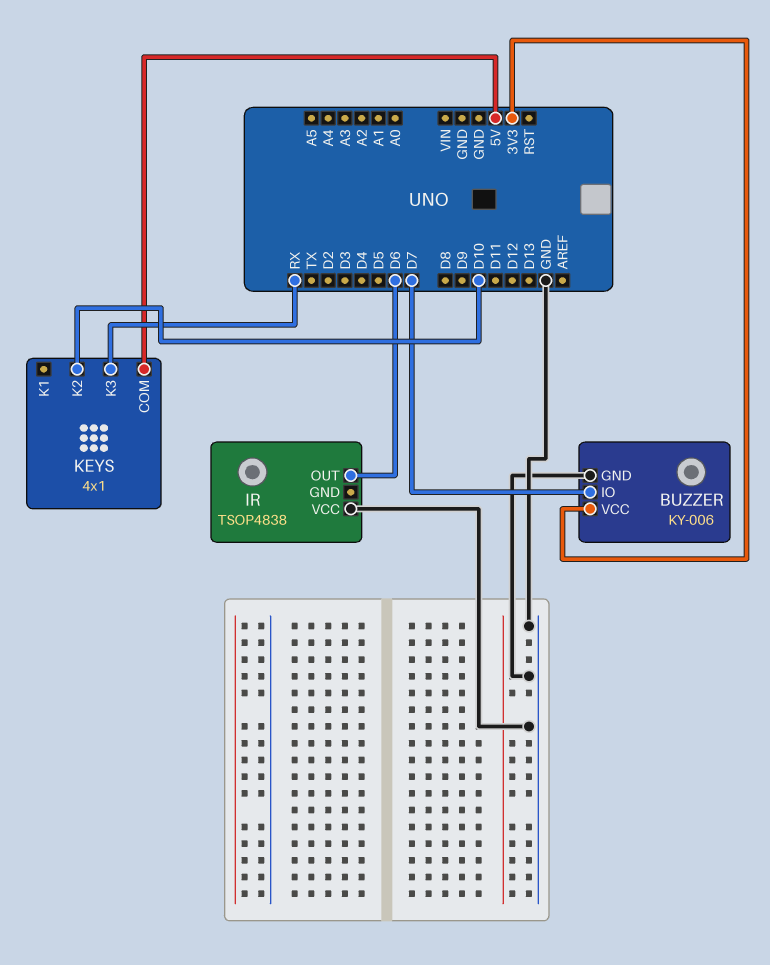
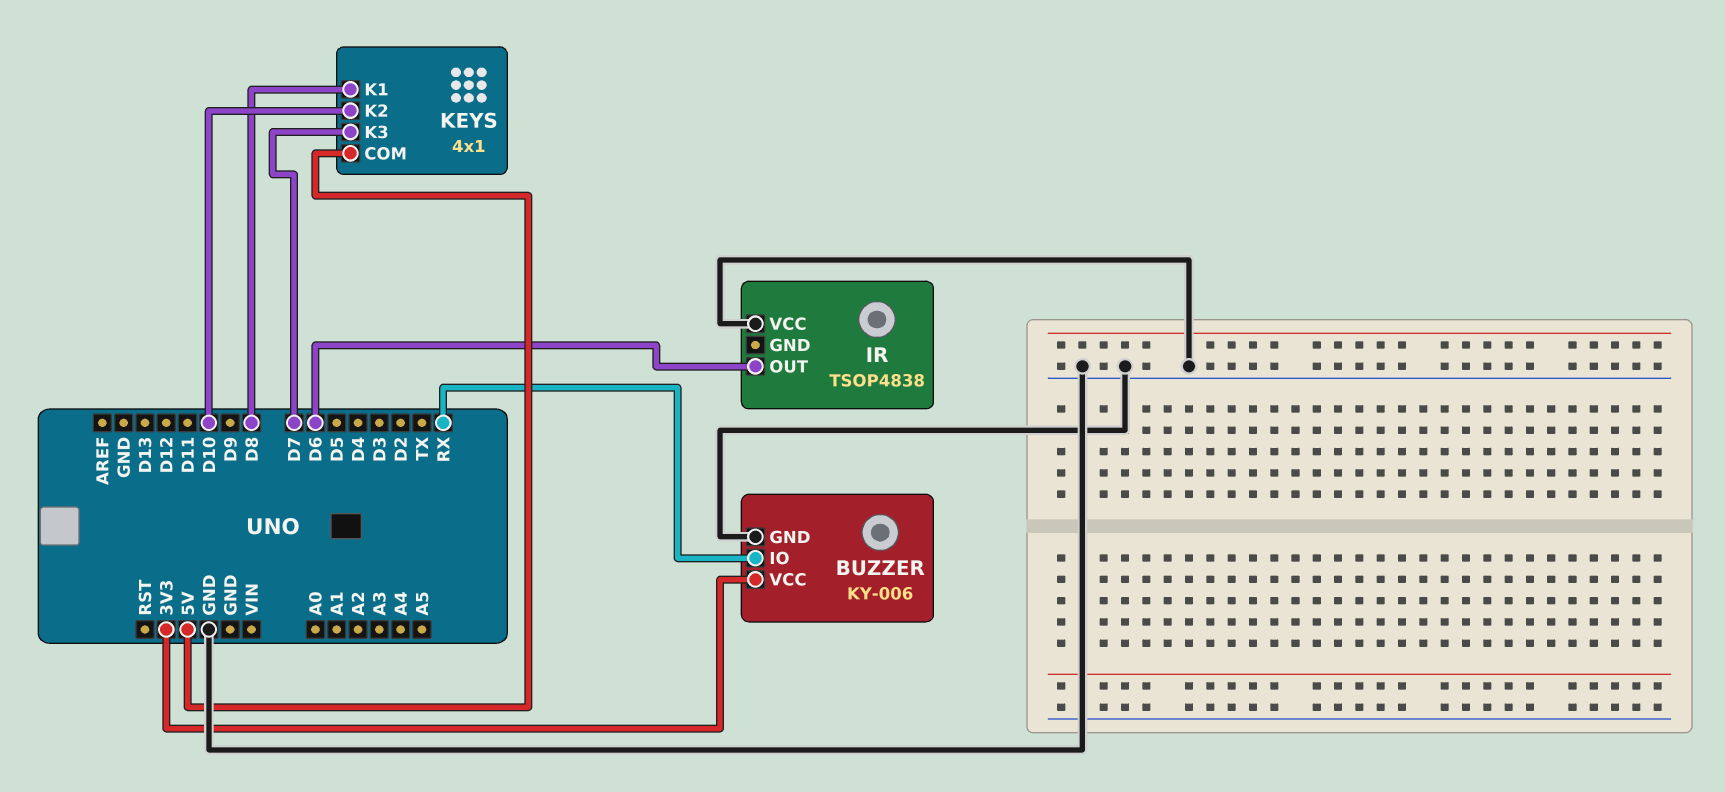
BUZZER pin IO: D7 -> RX
KEYS pin K1: none -> D8
KEYS pin K3: RX -> D7

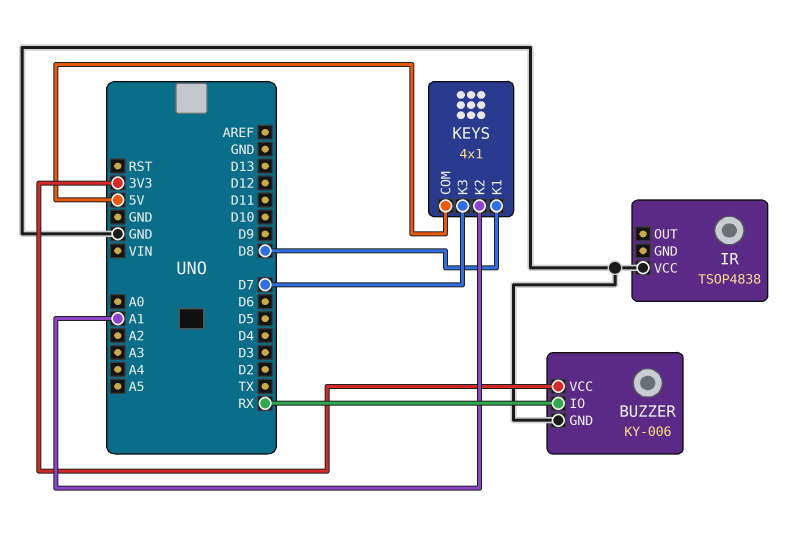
IR pin OUT: D6 -> none
KEYS pin K2: D10 -> A1

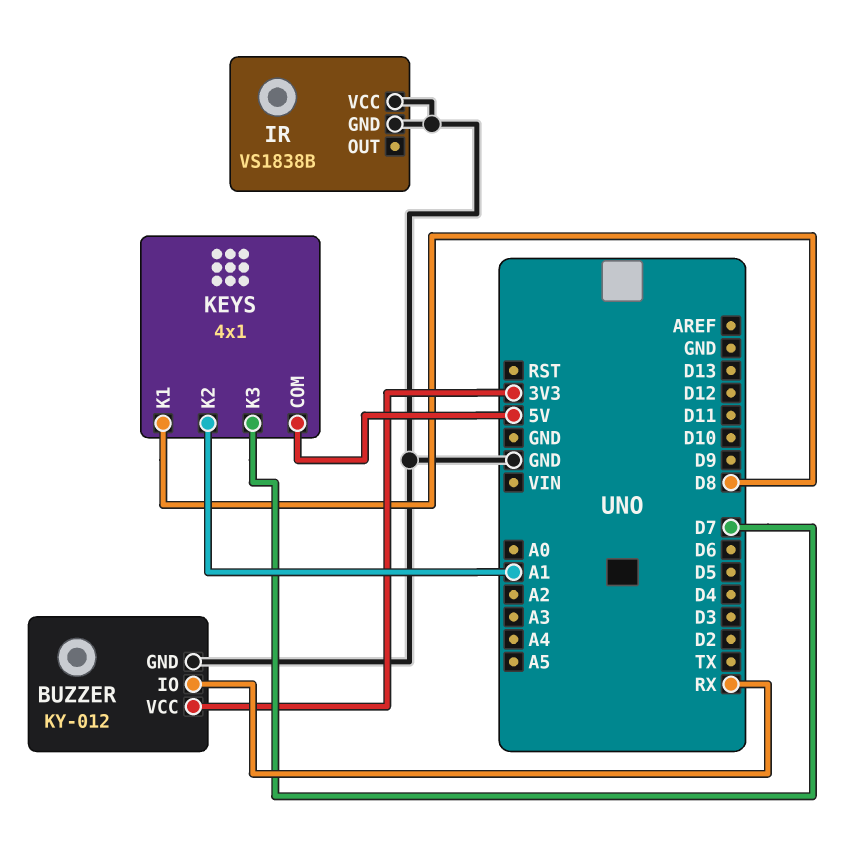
BUZZER: KY-006 -> KY-012
IR: TSOP4838 -> VS1838B
IR pin GND: none -> GND

